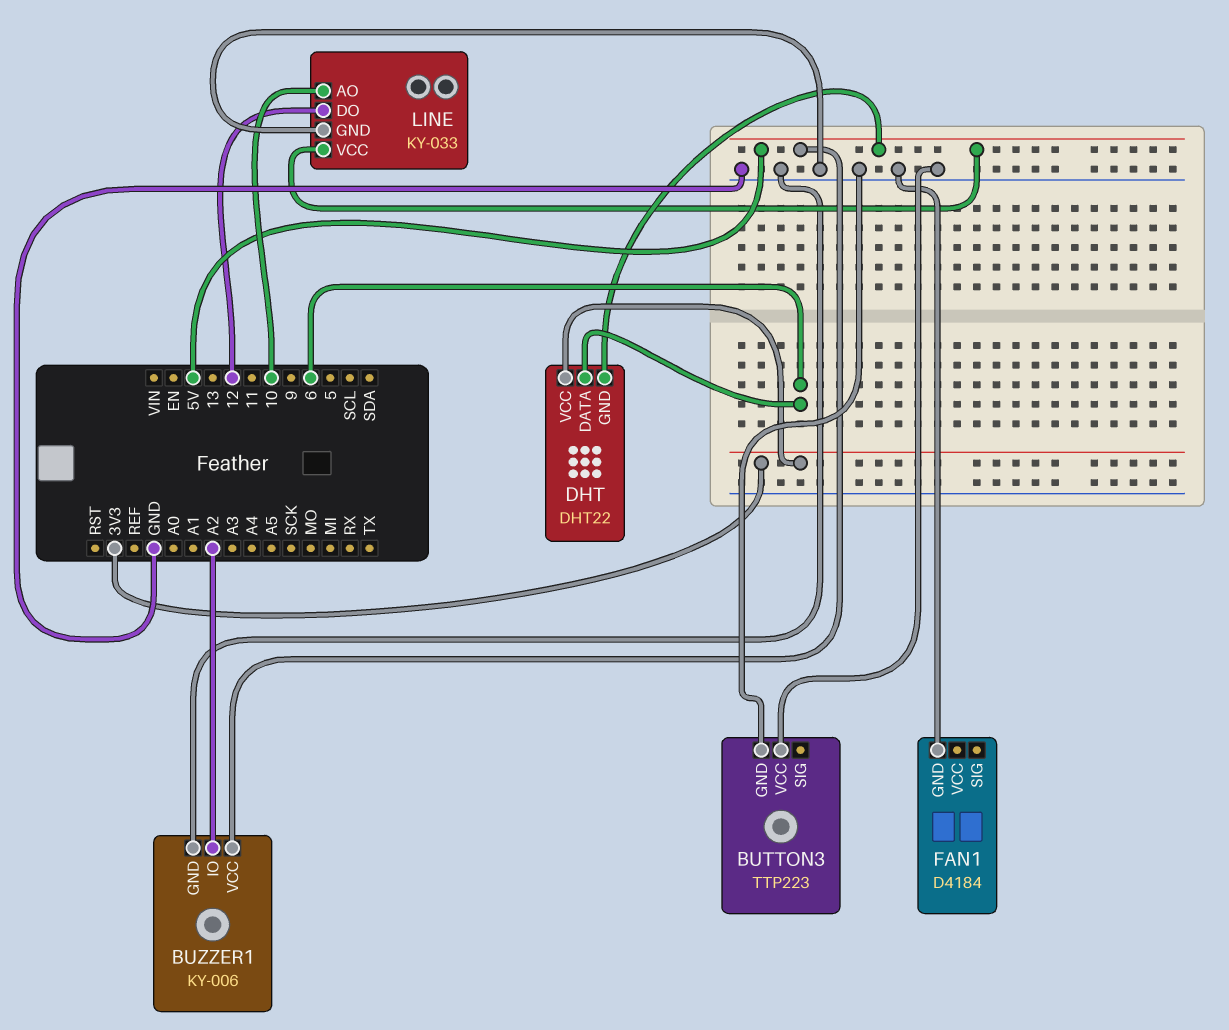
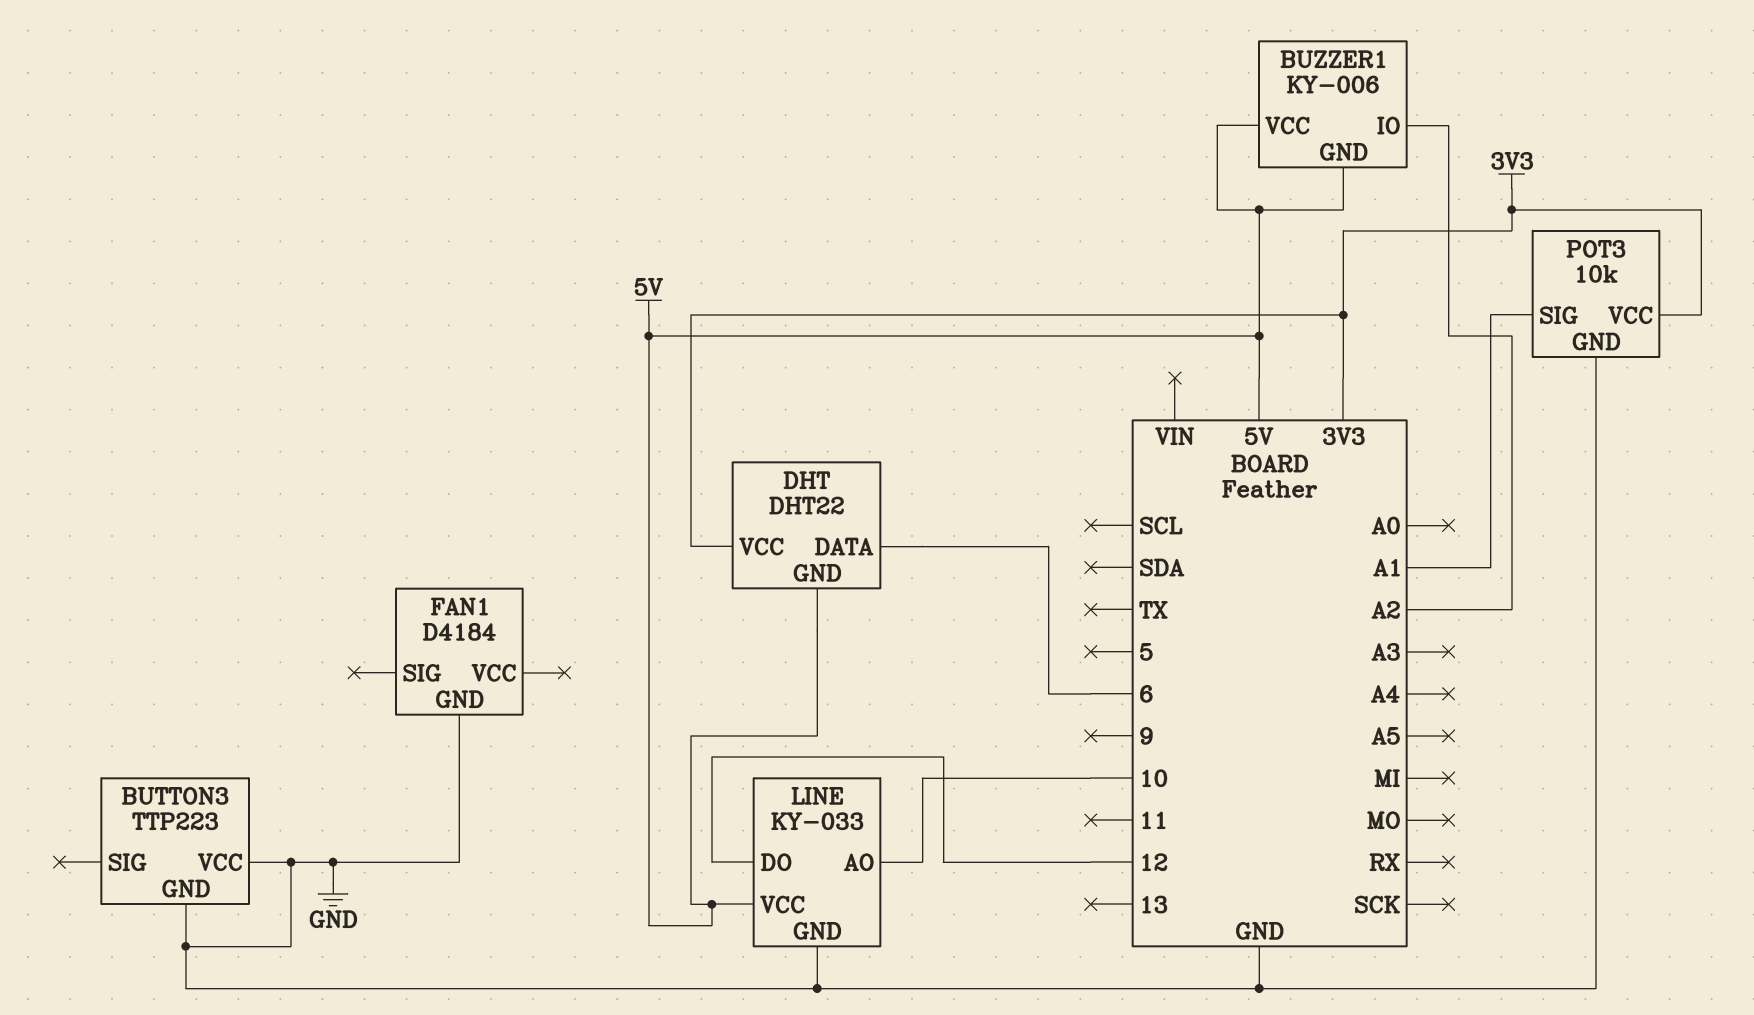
BUZZER1 pin GND: GND -> 5V
POT3: none -> 10k
POT3 pin GND: none -> GND
POT3 pin SIG: none -> A1
POT3 pin VCC: none -> 3V3

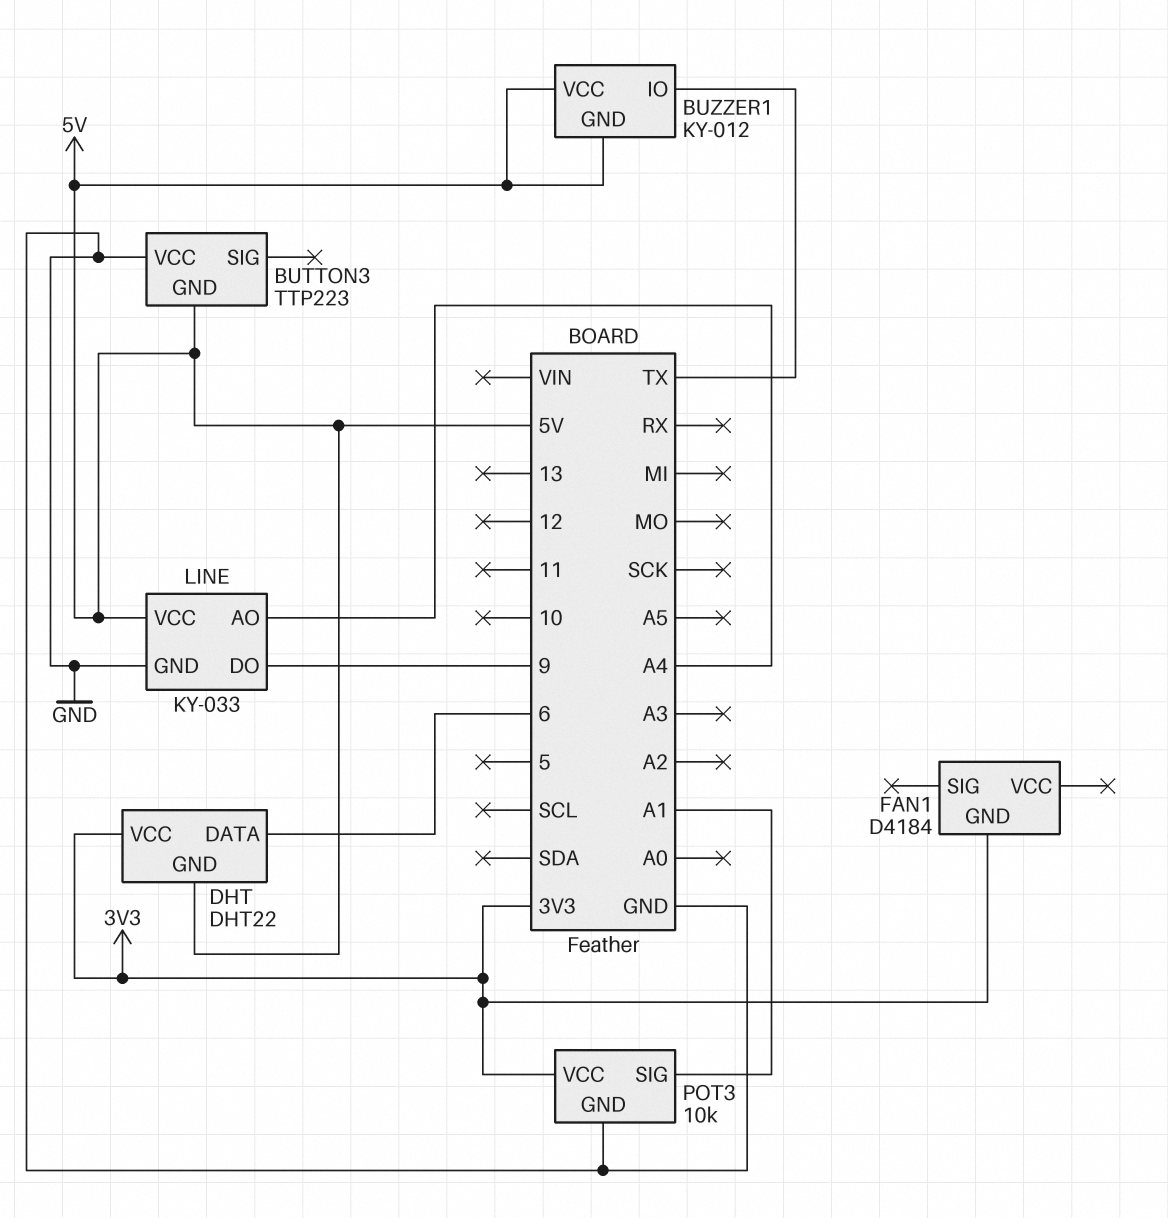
BUTTON3 pin GND: GND -> 5V
BUZZER1: KY-006 -> KY-012
BUZZER1 pin IO: A2 -> TX
FAN1 pin GND: GND -> 3V3
LINE pin AO: 10 -> A4
LINE pin DO: 12 -> 9

